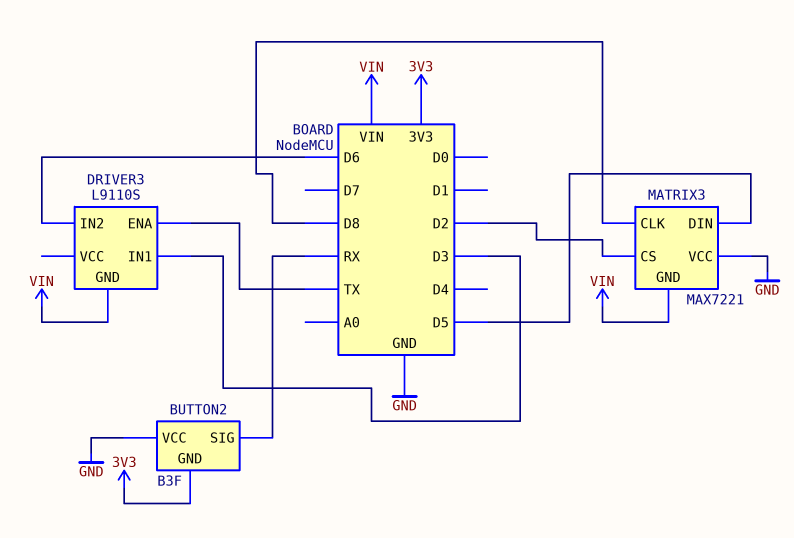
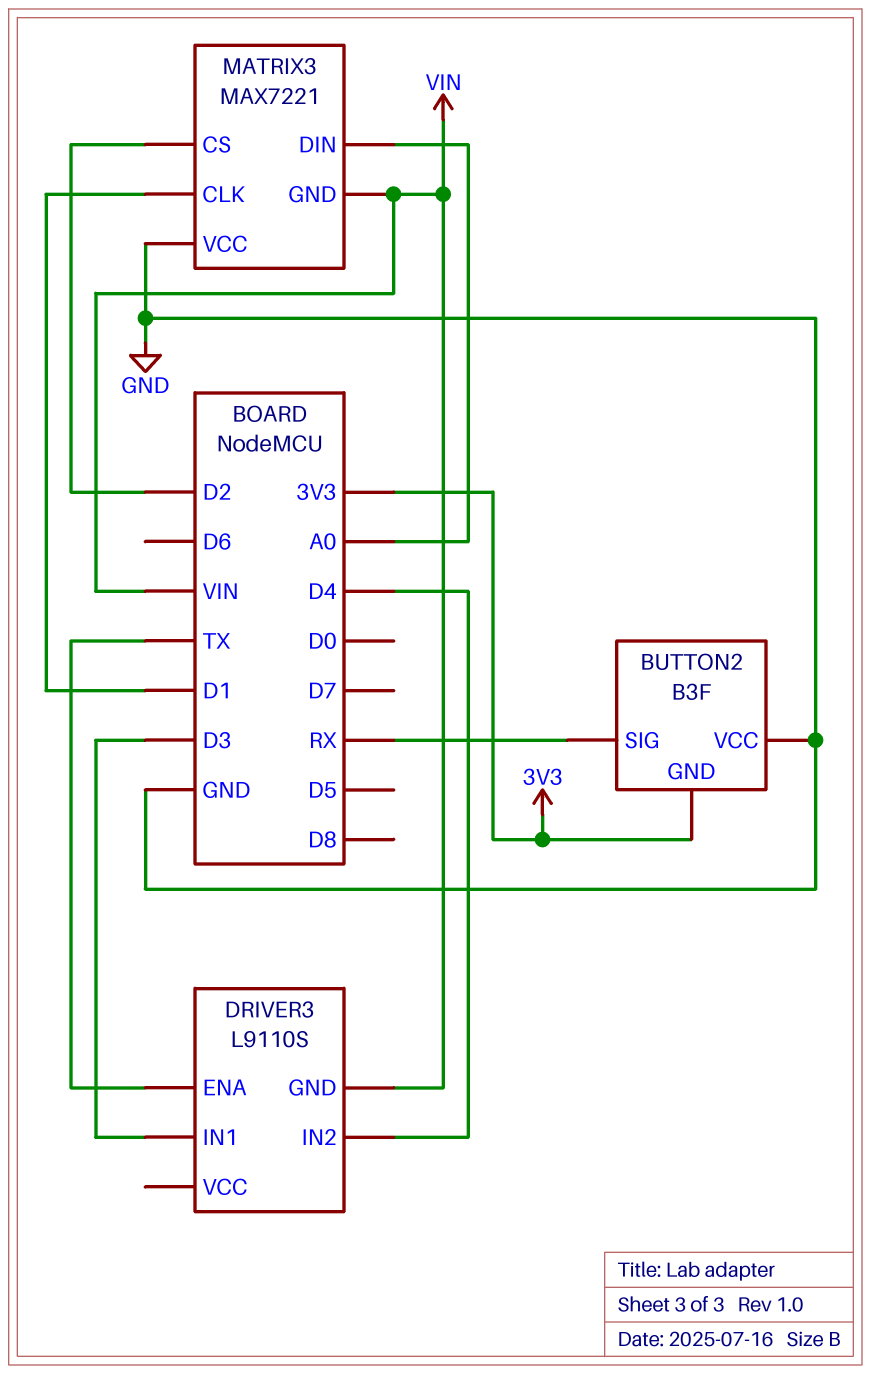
DRIVER3 pin IN2: D6 -> D4
MATRIX3 pin CLK: D8 -> D1
MATRIX3 pin DIN: D5 -> A0

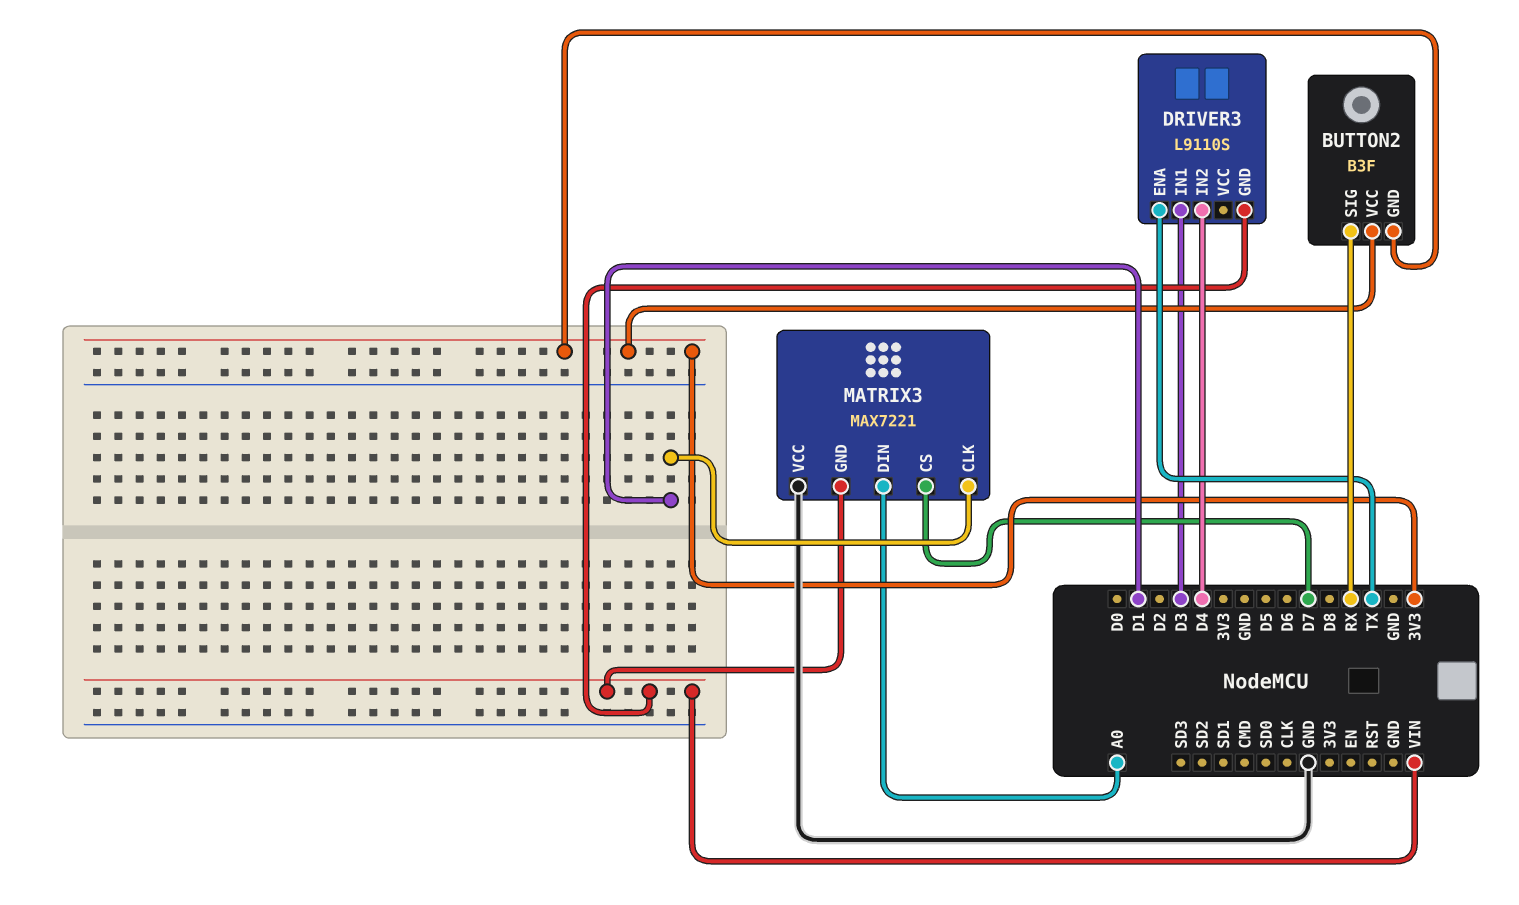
BUTTON2 pin VCC: GND -> 3V3
MATRIX3 pin CS: D2 -> D7

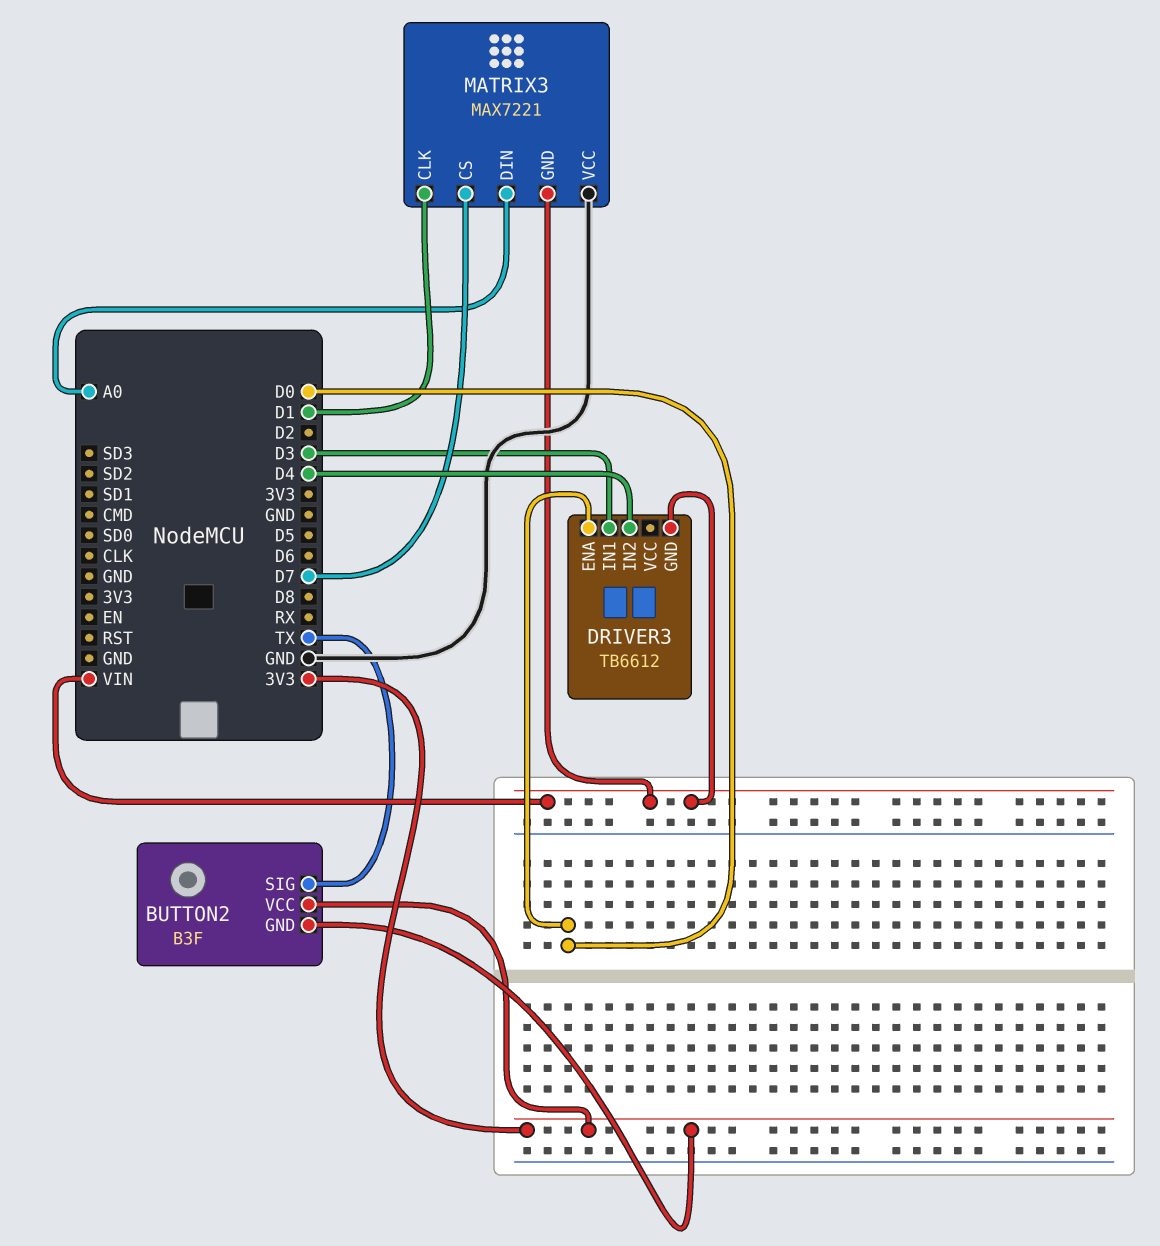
BUTTON2 pin SIG: RX -> TX
DRIVER3: L9110S -> TB6612
DRIVER3 pin ENA: TX -> D0

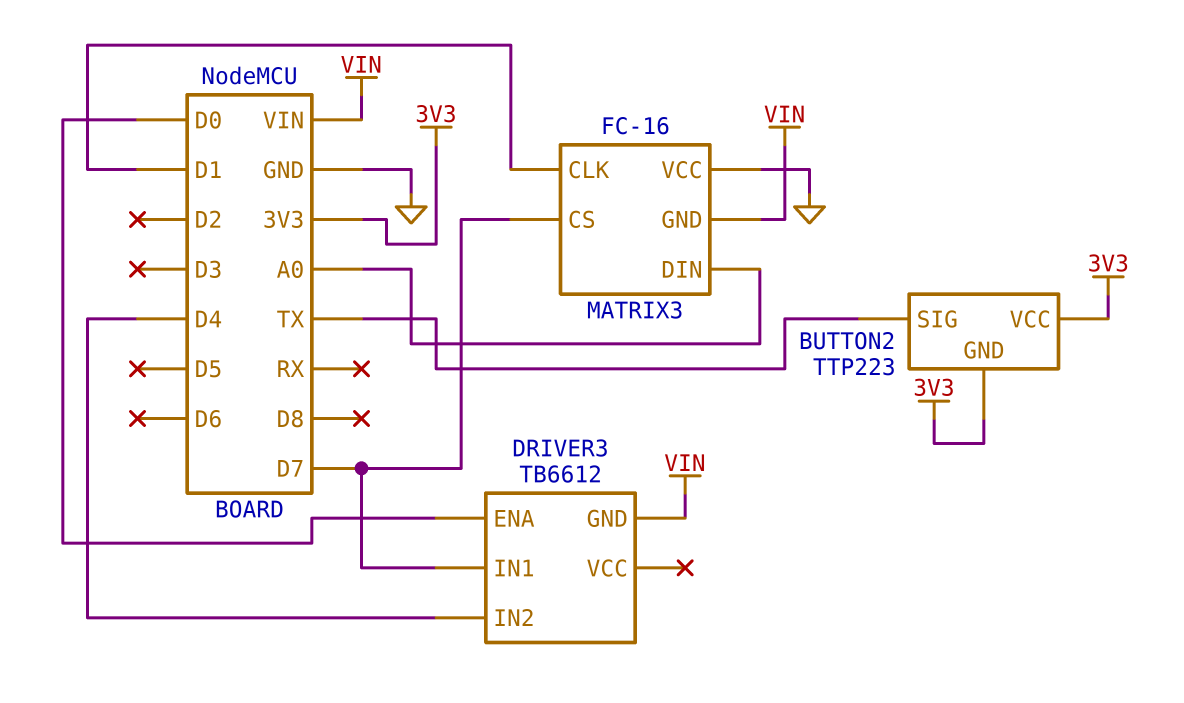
BUTTON2: B3F -> TTP223
DRIVER3 pin IN1: D3 -> D7
MATRIX3: MAX7221 -> FC-16

